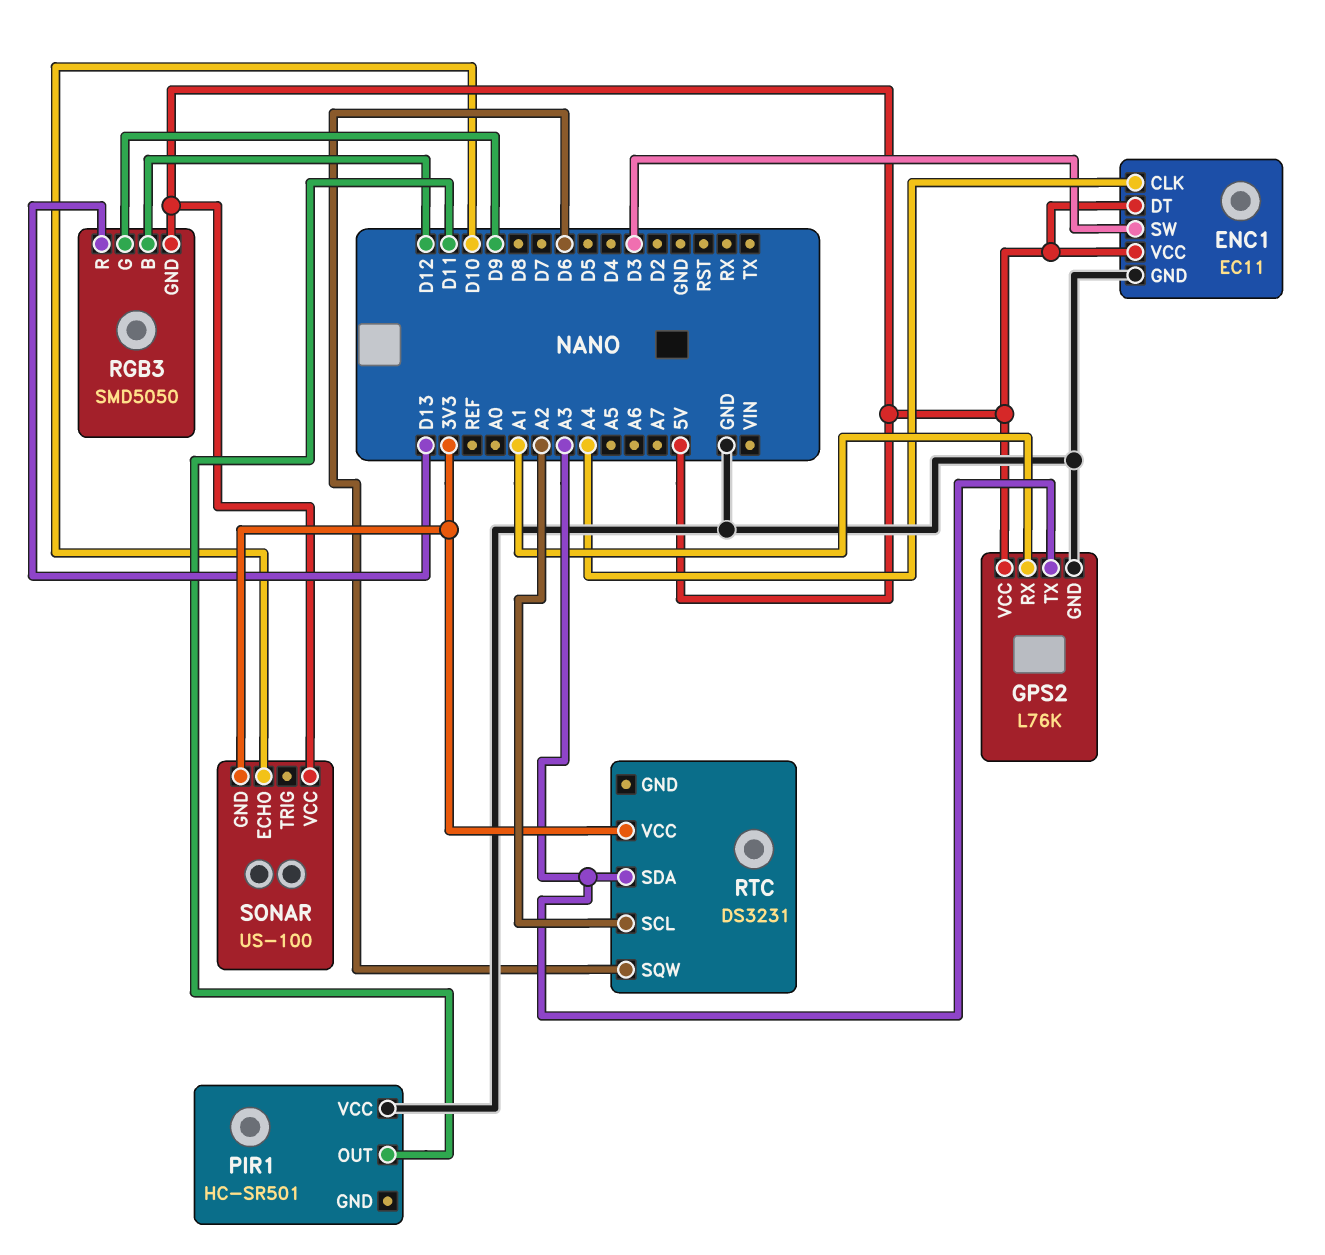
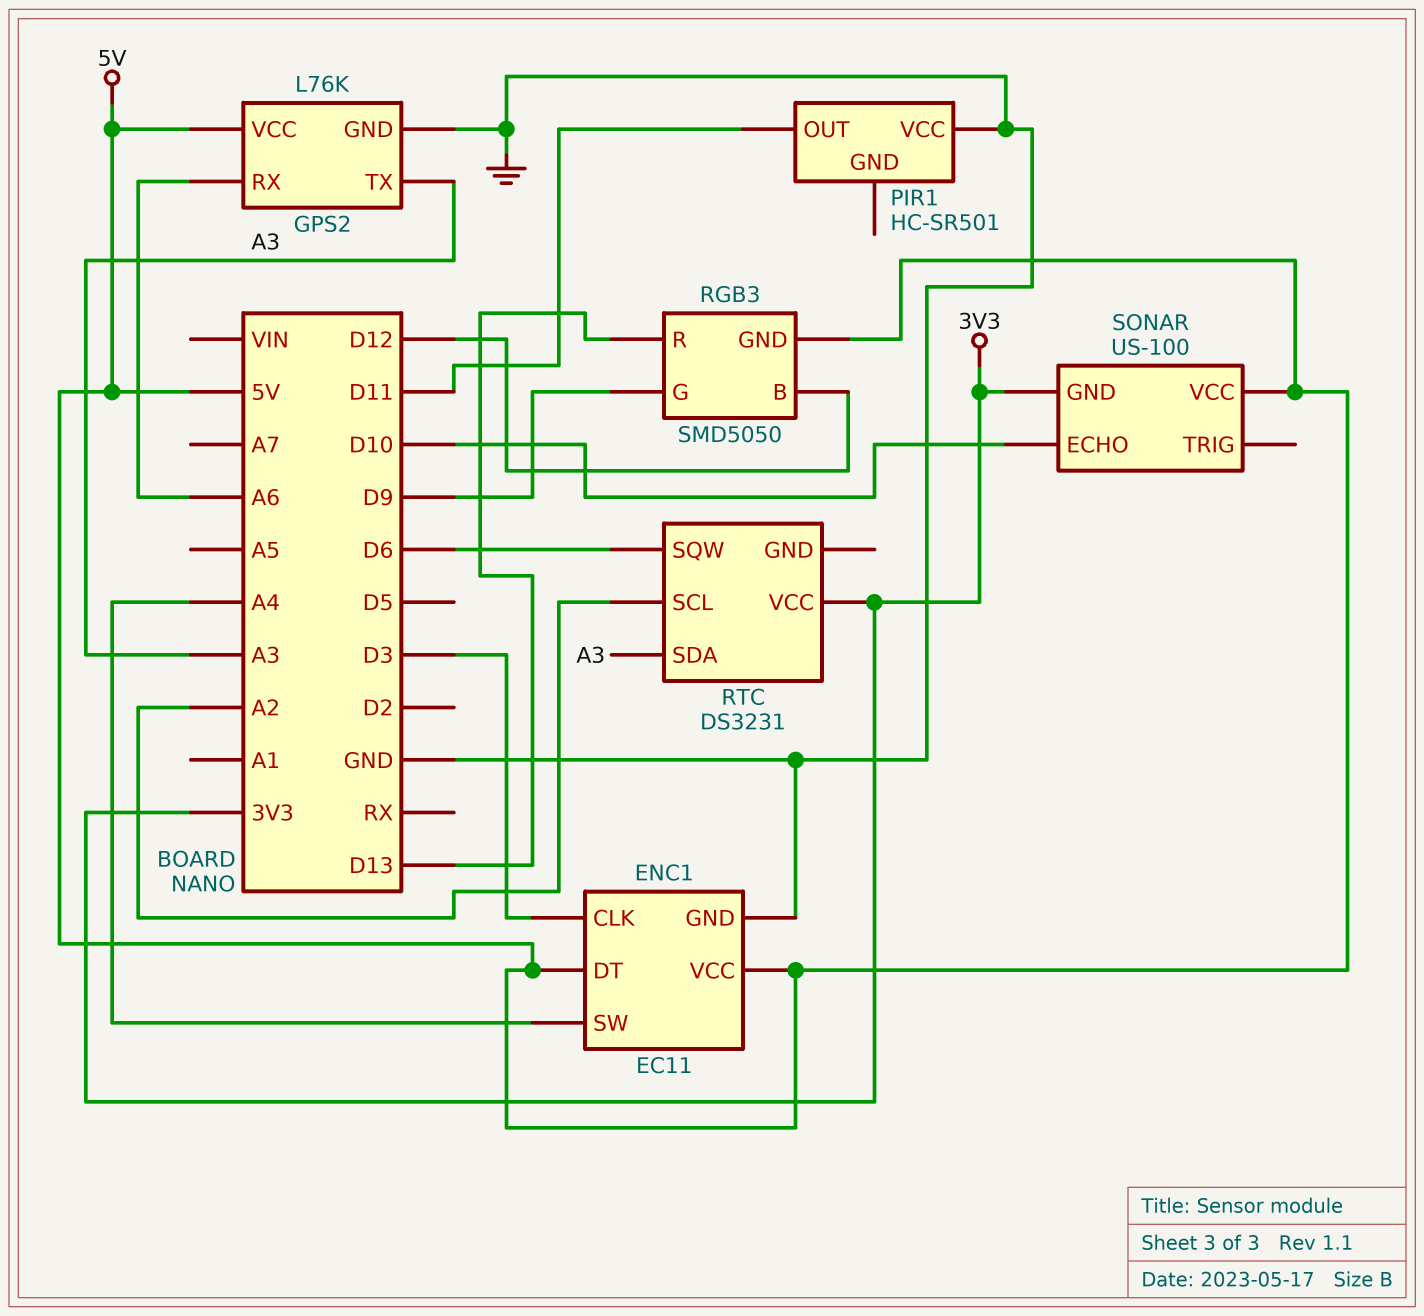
ENC1 pin CLK: A4 -> D3
ENC1 pin SW: D3 -> A4
GPS2 pin RX: A1 -> A6

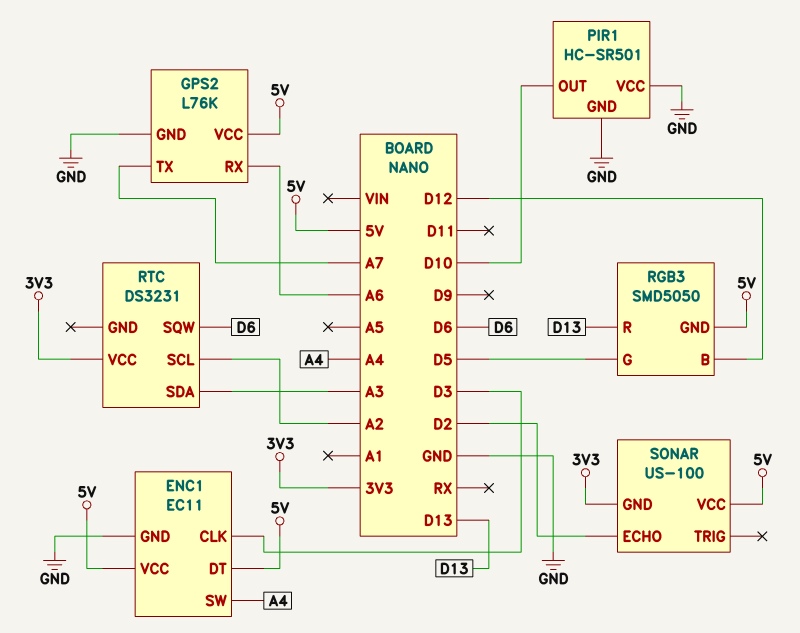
GPS2 pin TX: A3 -> A7
PIR1 pin GND: none -> GND
PIR1 pin OUT: D11 -> D10
RGB3 pin G: D9 -> D5
SONAR pin ECHO: D10 -> D2

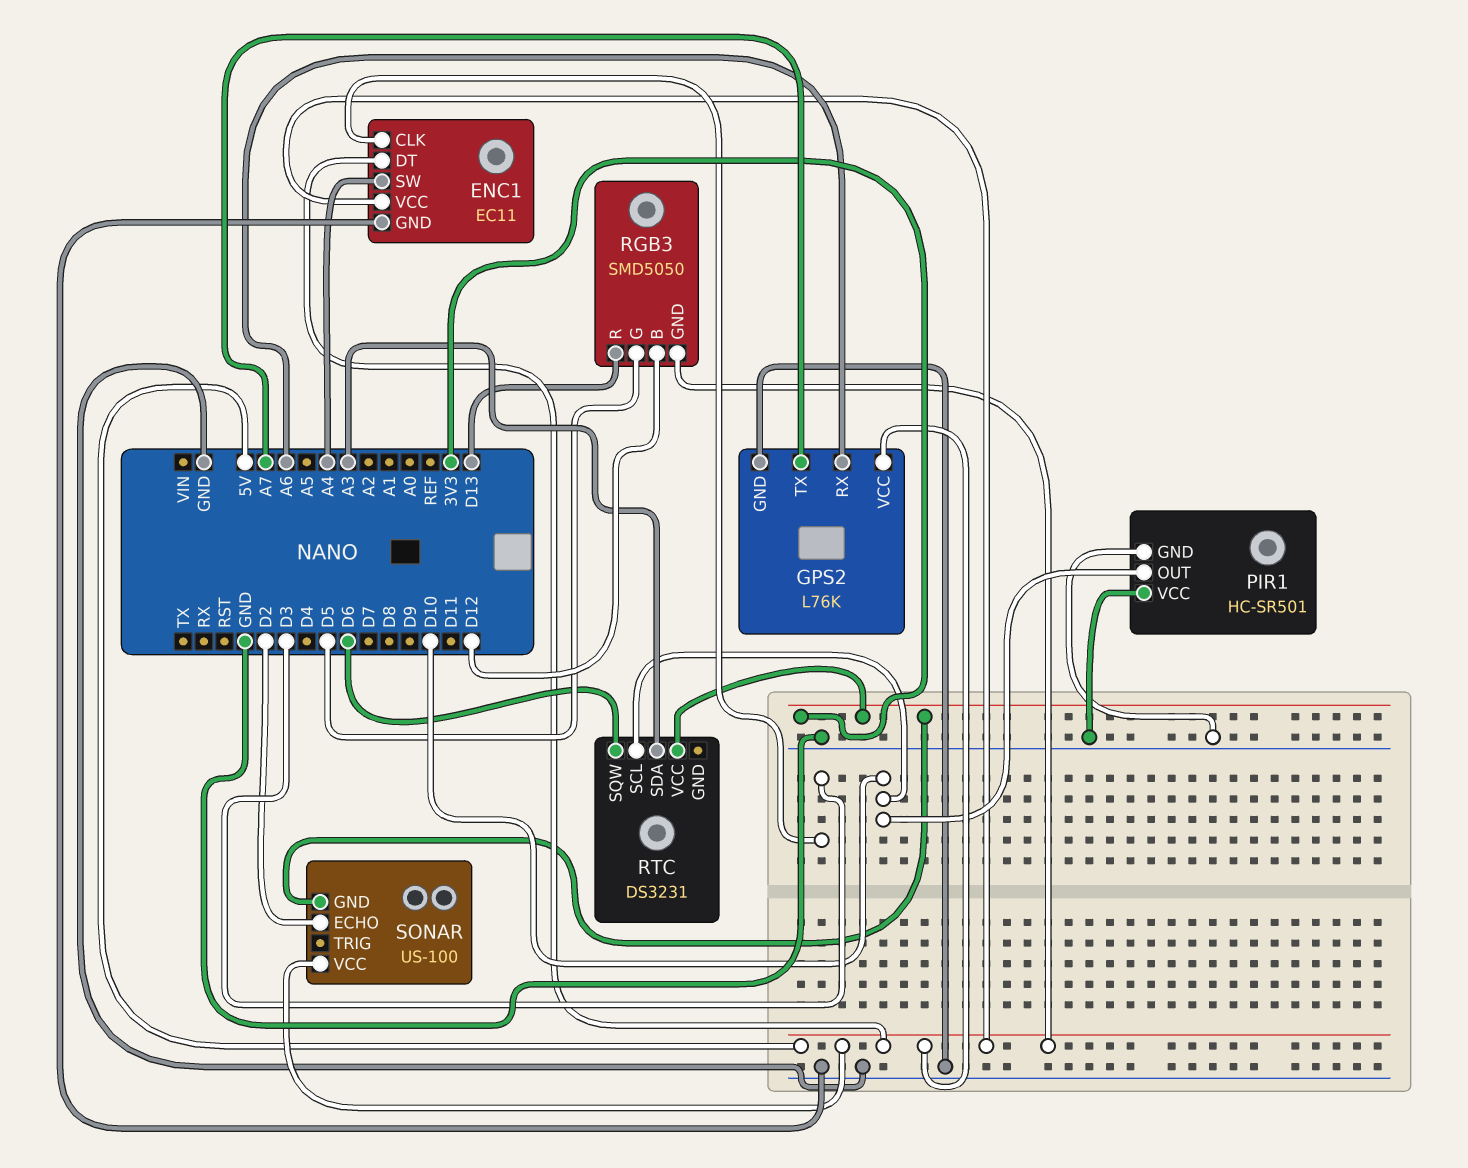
RTC pin SCL: A2 -> D10

